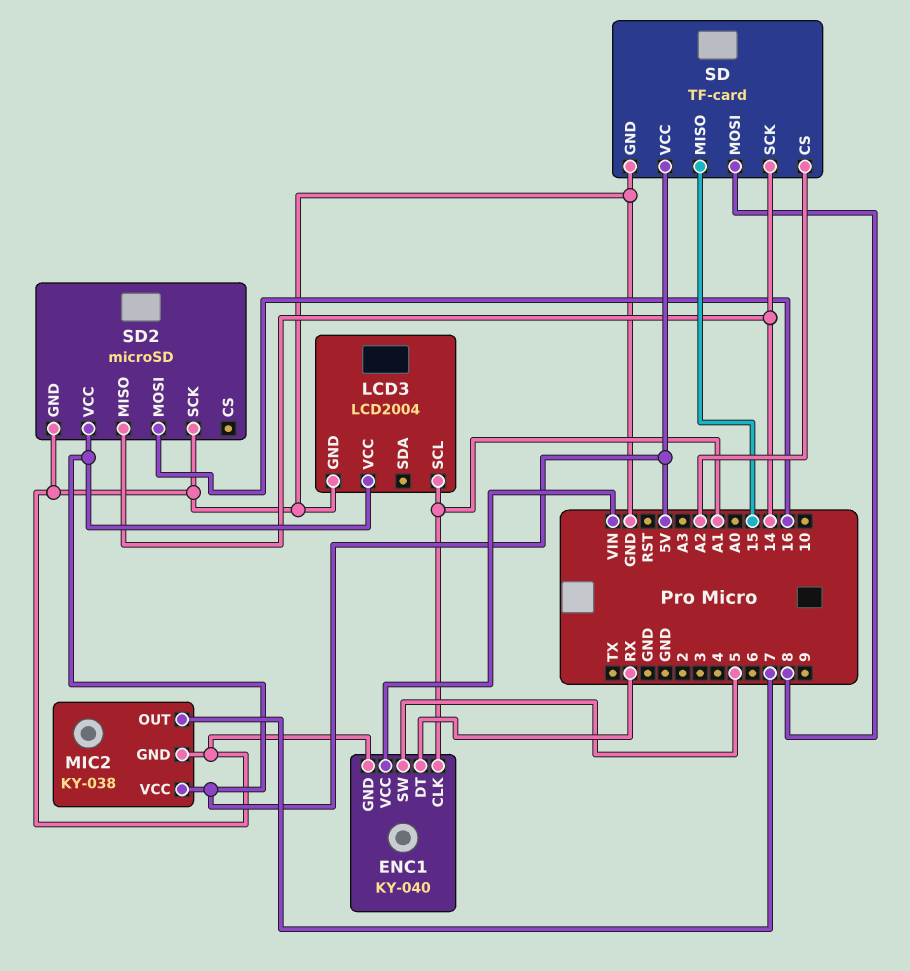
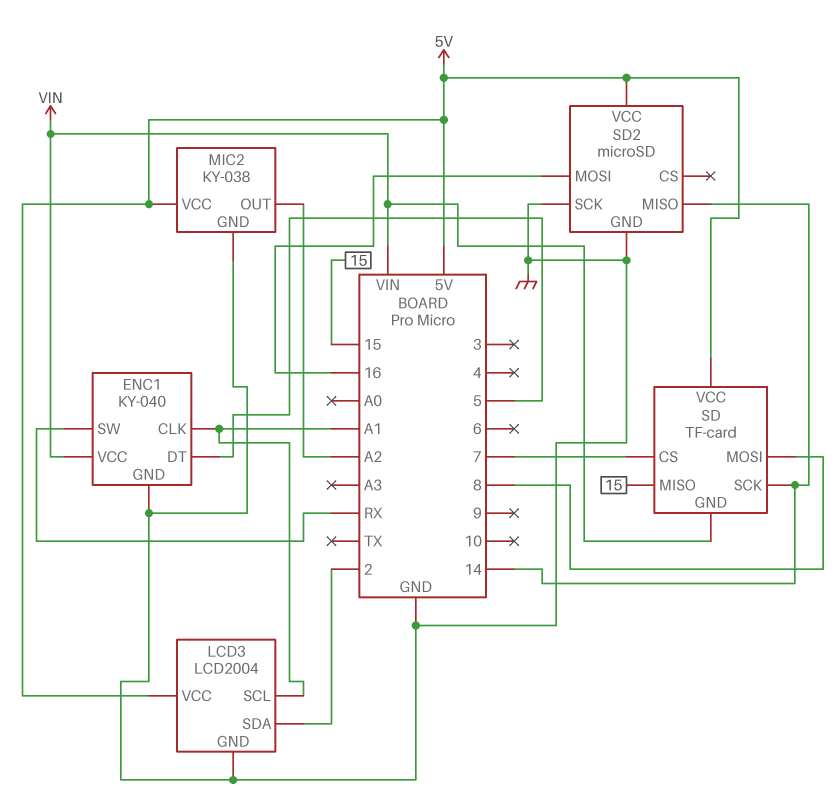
ENC1 pin DT: RX -> 5
ENC1 pin SW: 5 -> RX
LCD3 pin SDA: none -> 2
MIC2 pin OUT: 7 -> A2
SD pin CS: A2 -> 7
SD pin GND: GND -> VIN

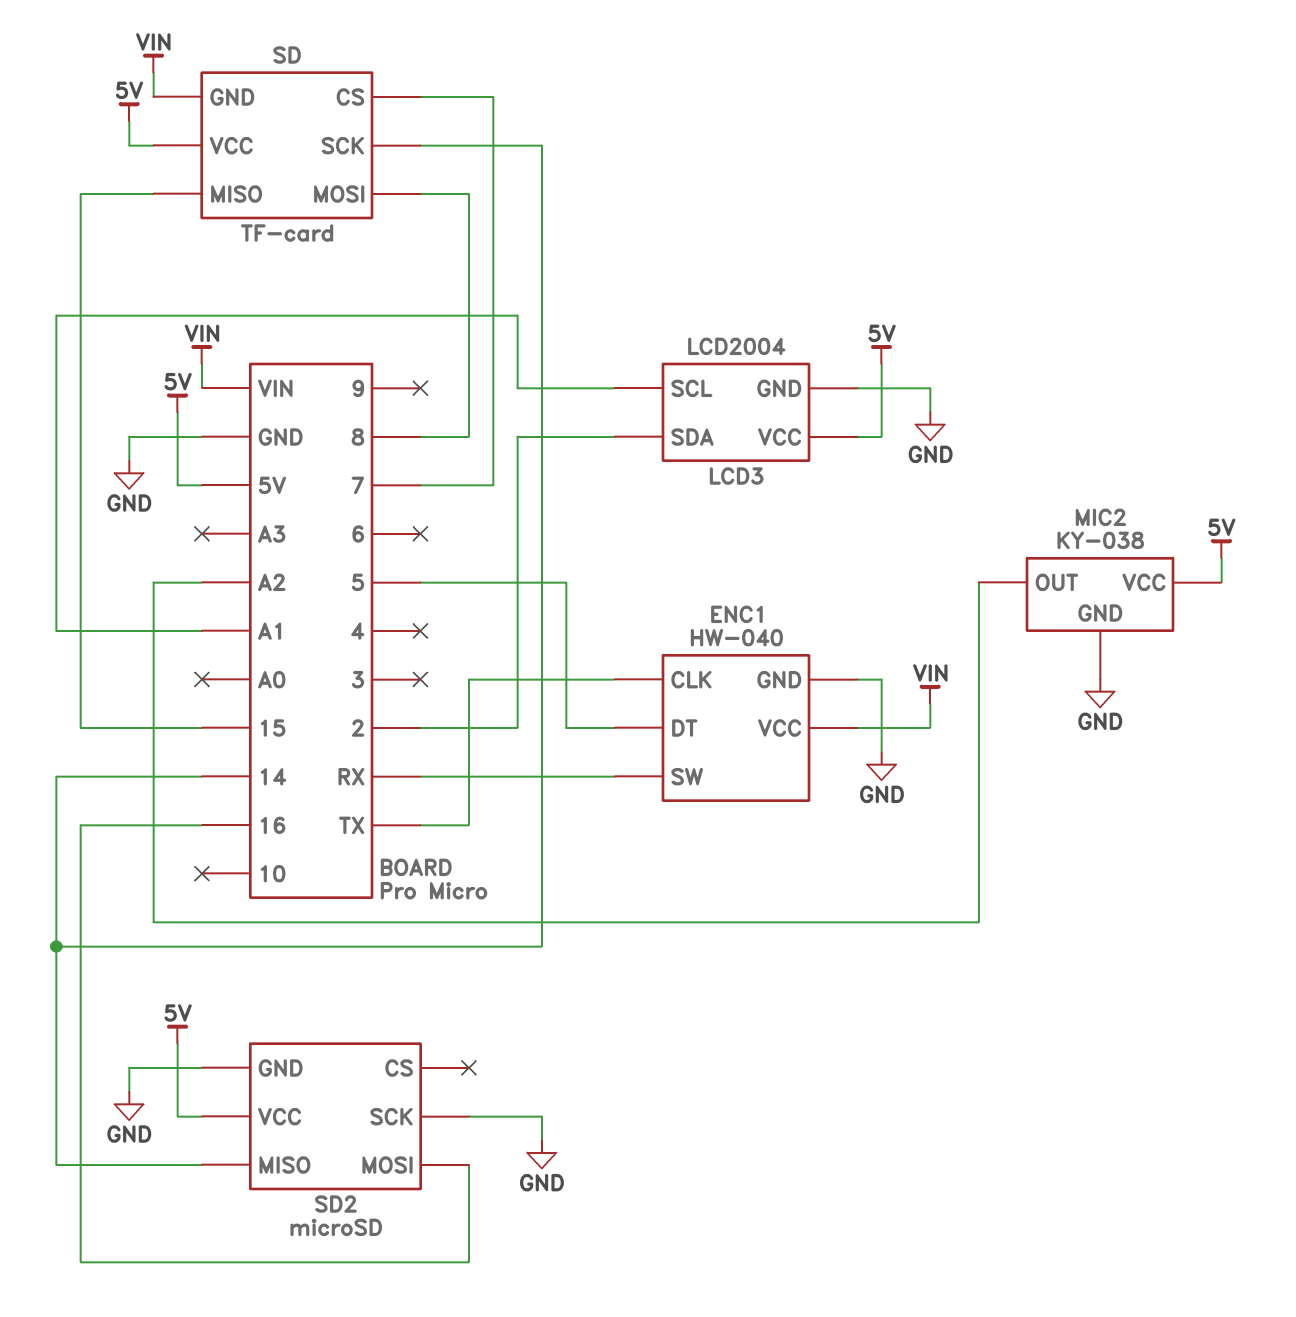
ENC1: KY-040 -> HW-040
ENC1 pin CLK: A1 -> TX

